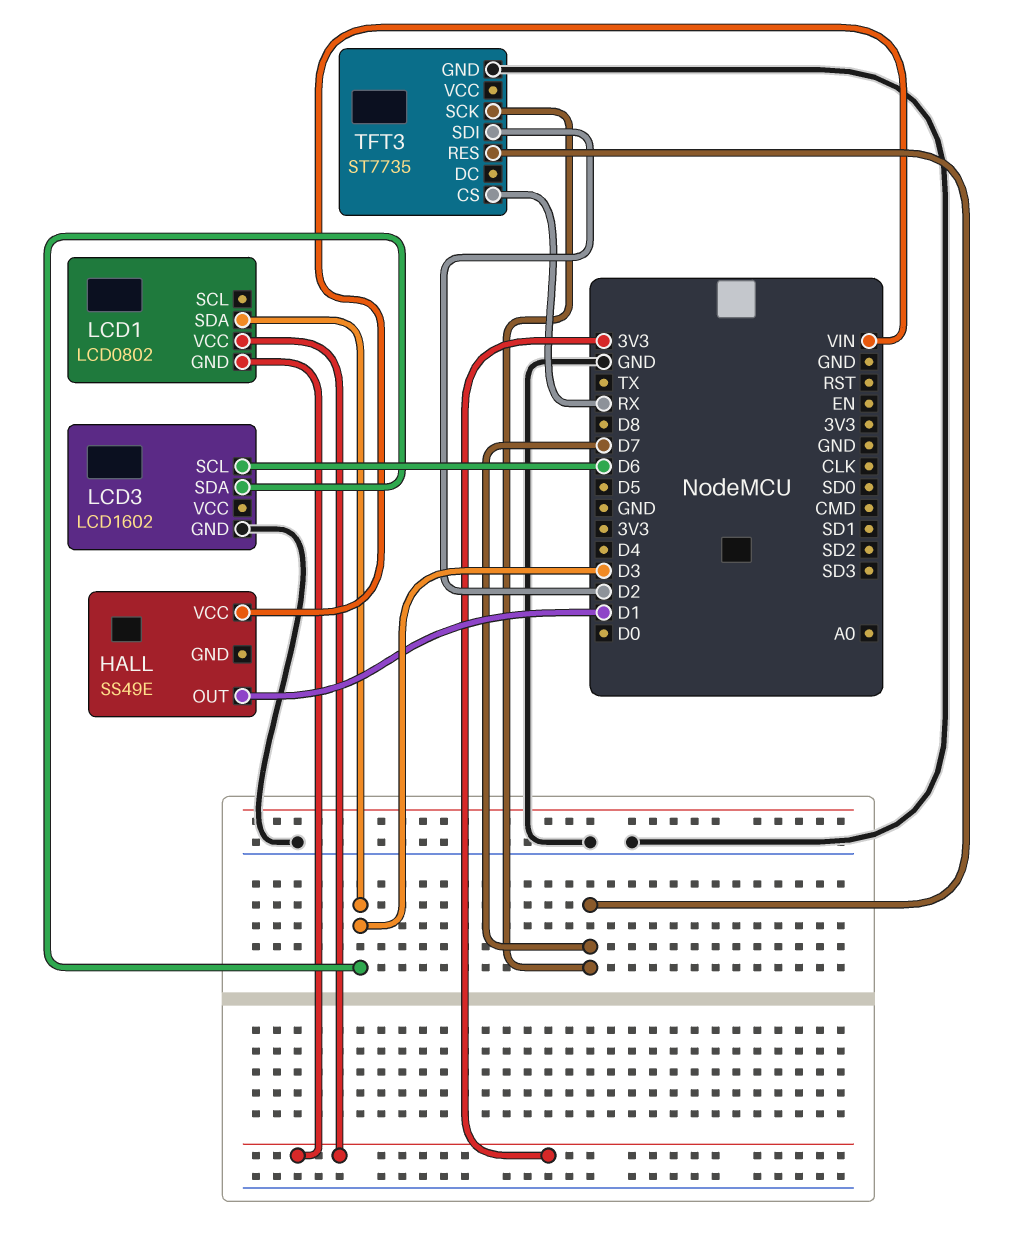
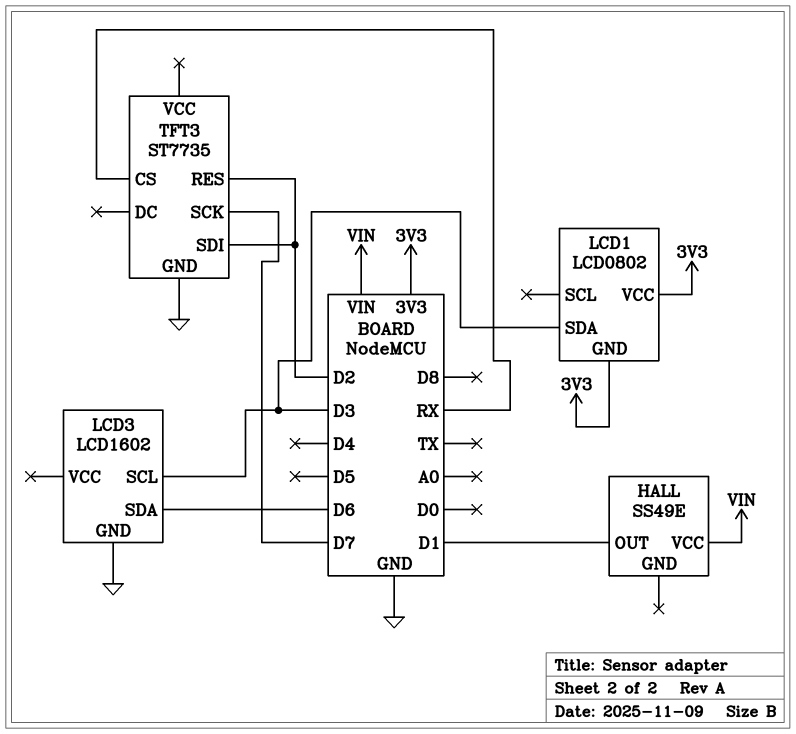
LCD3 pin SCL: D6 -> D3
LCD3 pin SDA: D3 -> D6
TFT3 pin RES: D7 -> D2

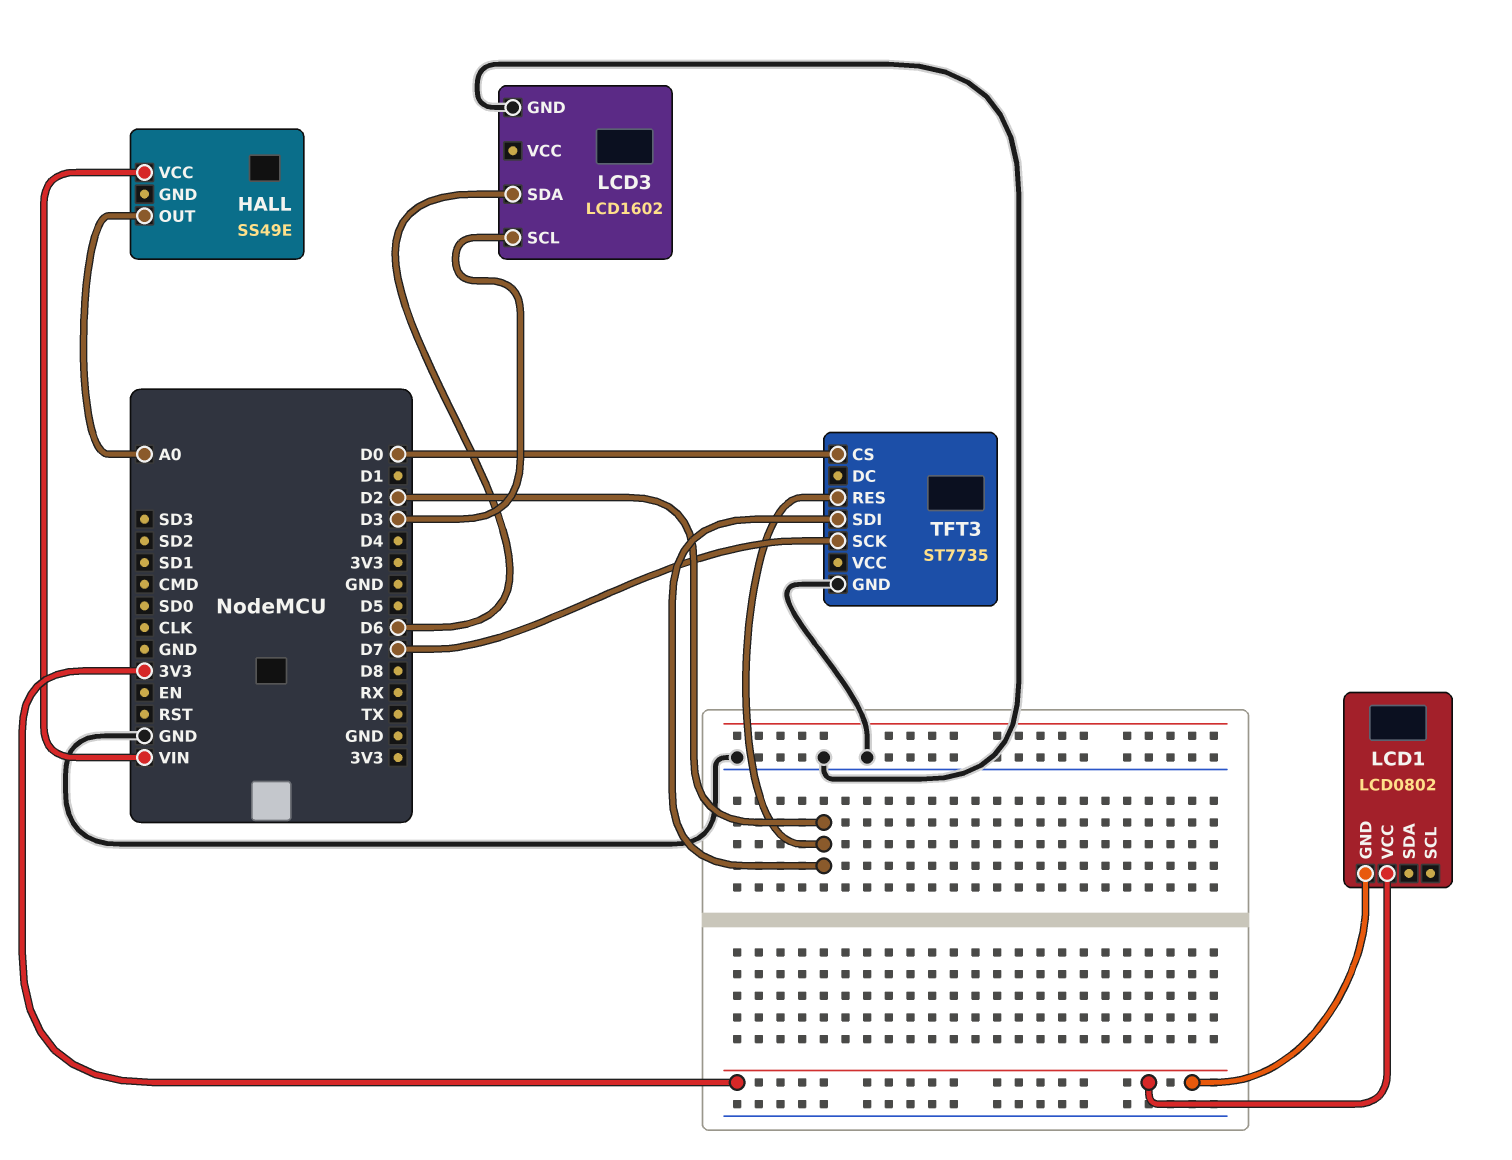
HALL pin OUT: D1 -> A0
LCD1 pin SDA: D3 -> none
TFT3 pin CS: RX -> D0

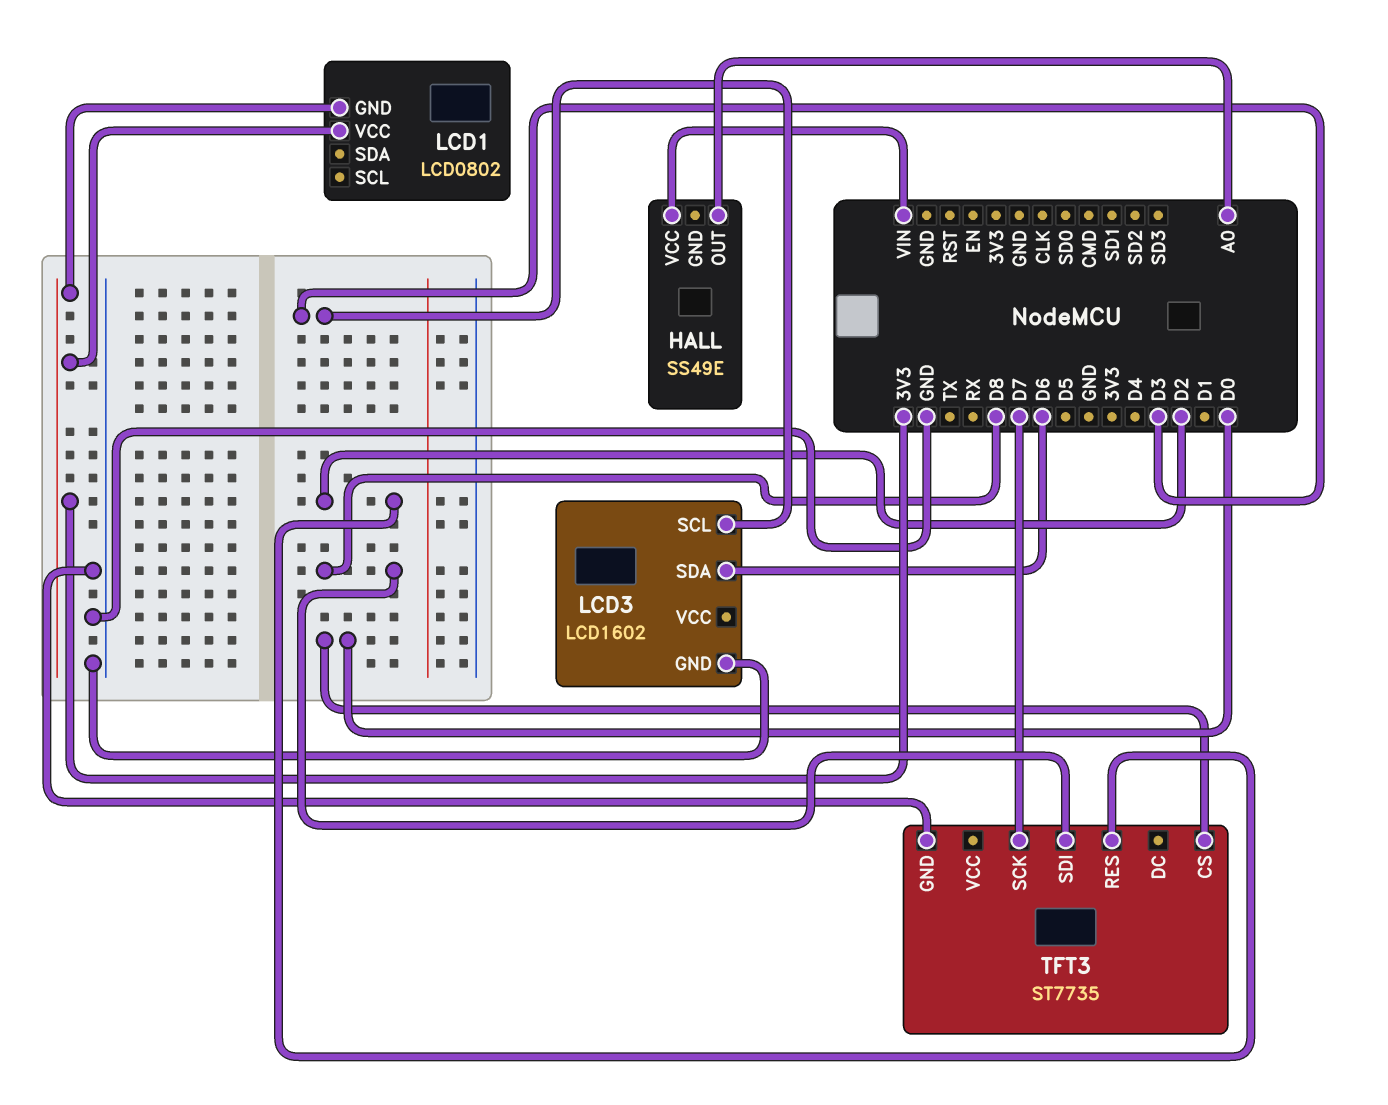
TFT3 pin SDI: D2 -> D8

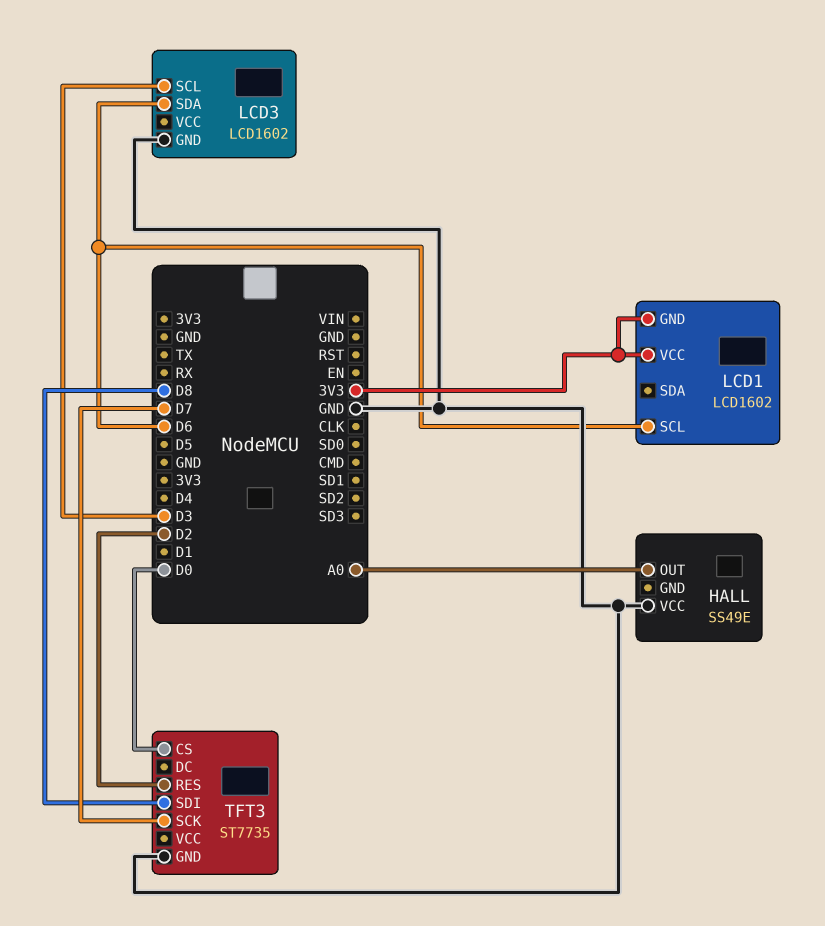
HALL pin VCC: VIN -> GND
LCD1: LCD0802 -> LCD1602
LCD1 pin SCL: none -> D6

